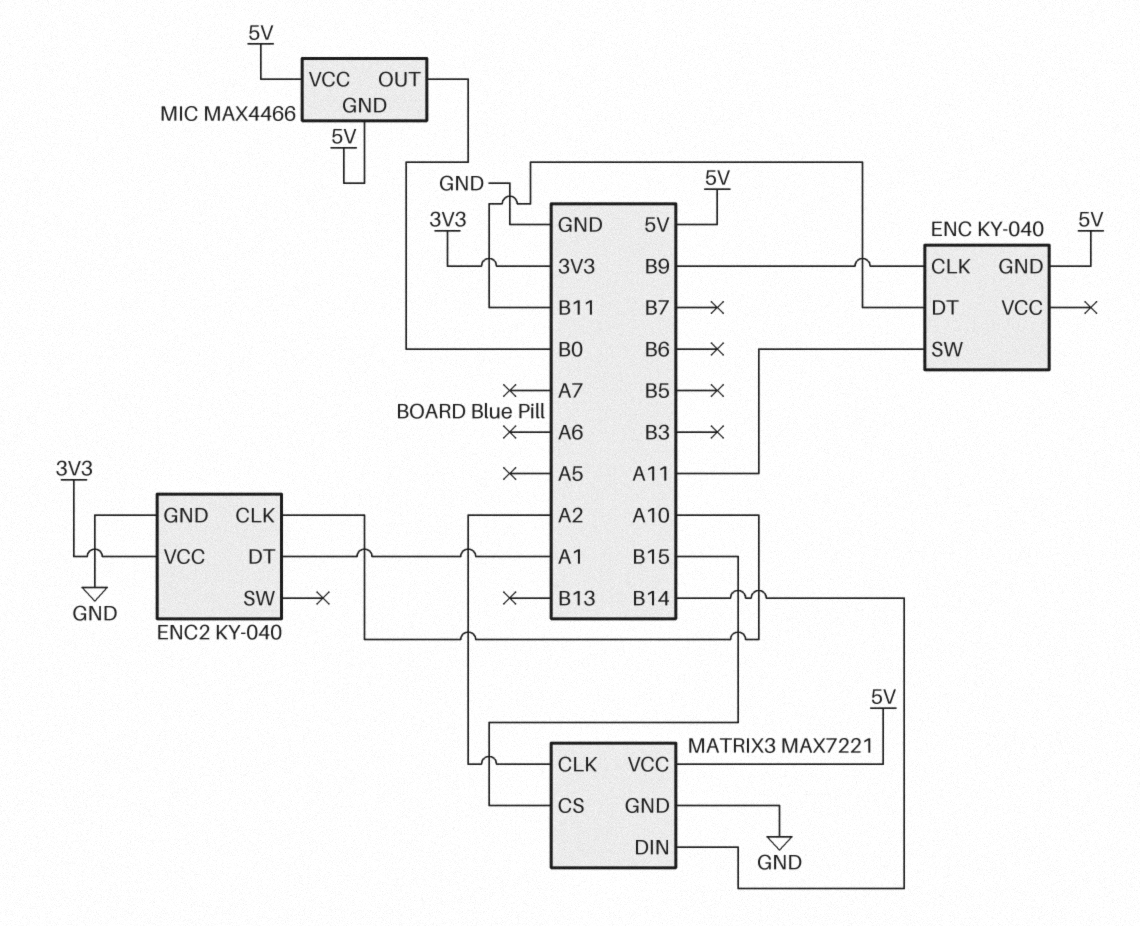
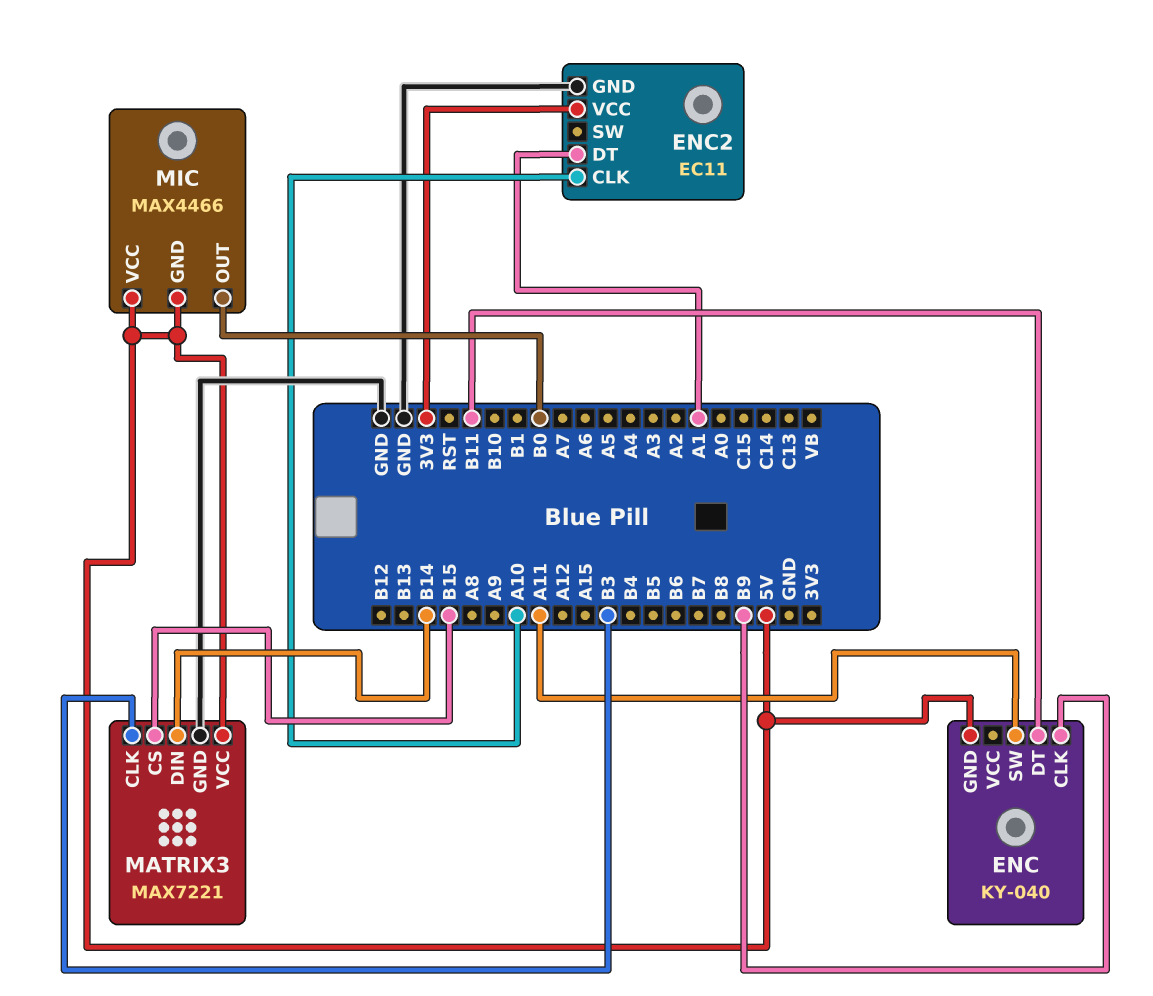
ENC2: KY-040 -> EC11
MATRIX3 pin CLK: A2 -> B3

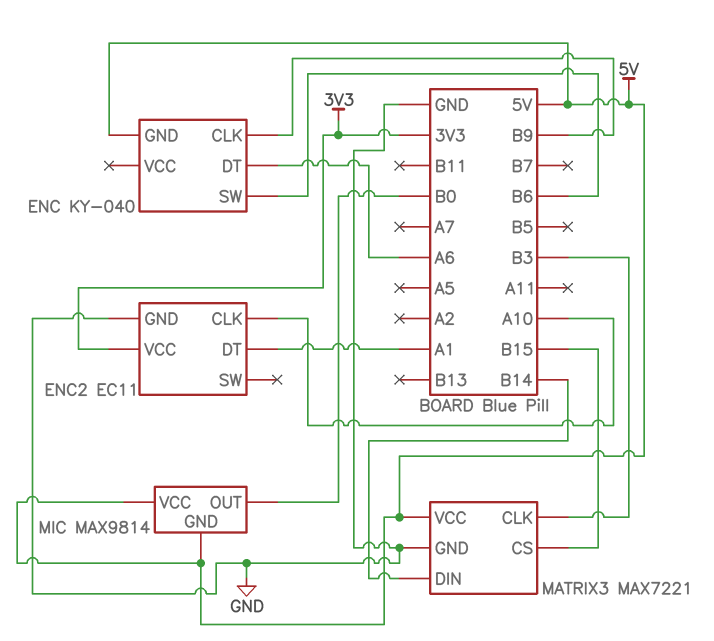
ENC pin DT: B11 -> A6
ENC pin SW: A11 -> B6
MIC: MAX4466 -> MAX9814

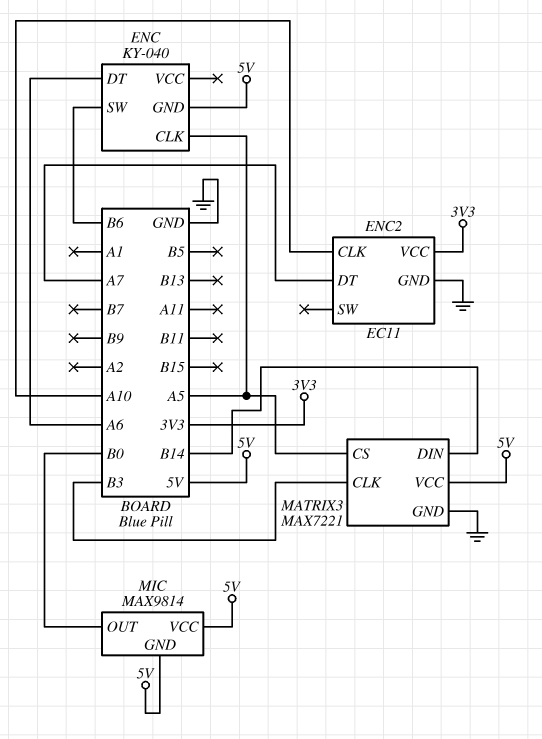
ENC pin CLK: B9 -> A5
ENC2 pin DT: A1 -> A7
MATRIX3 pin CS: B15 -> A5

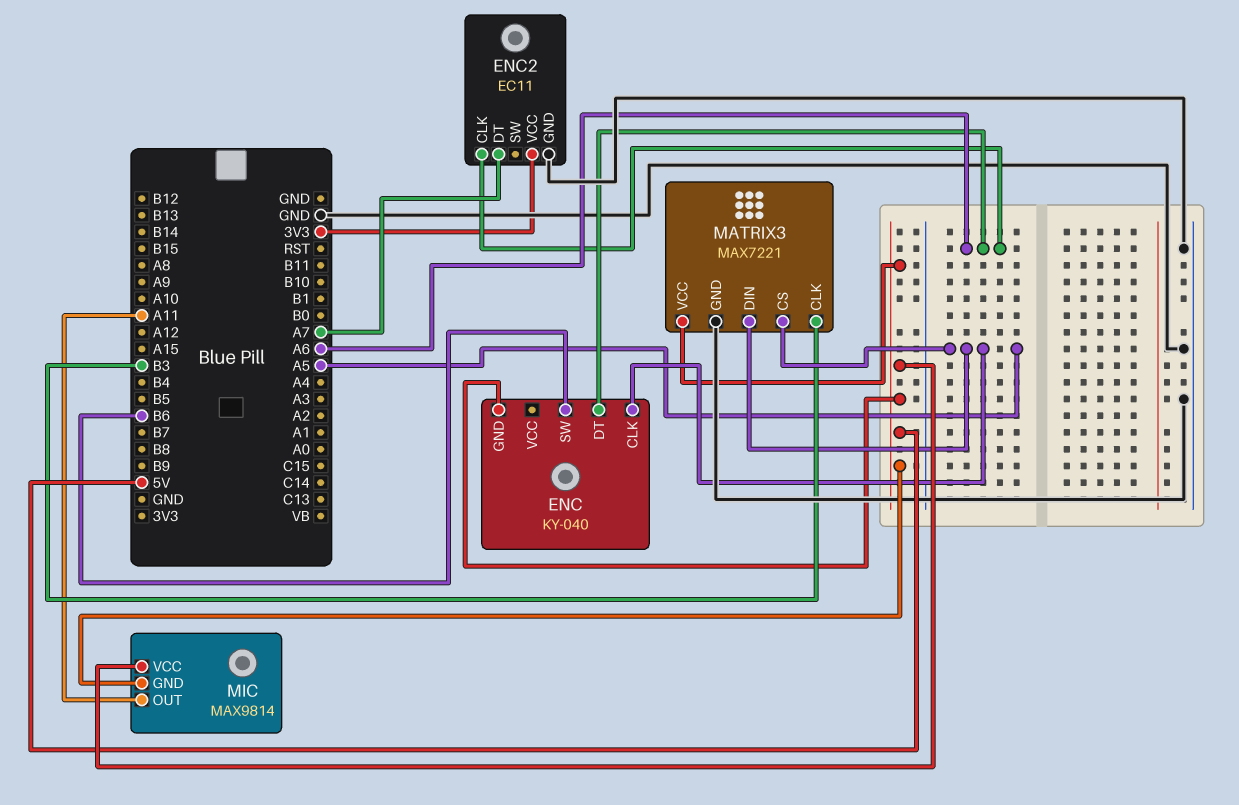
ENC2 pin CLK: A10 -> A6
MATRIX3 pin DIN: B14 -> A5
MIC pin OUT: B0 -> A11

